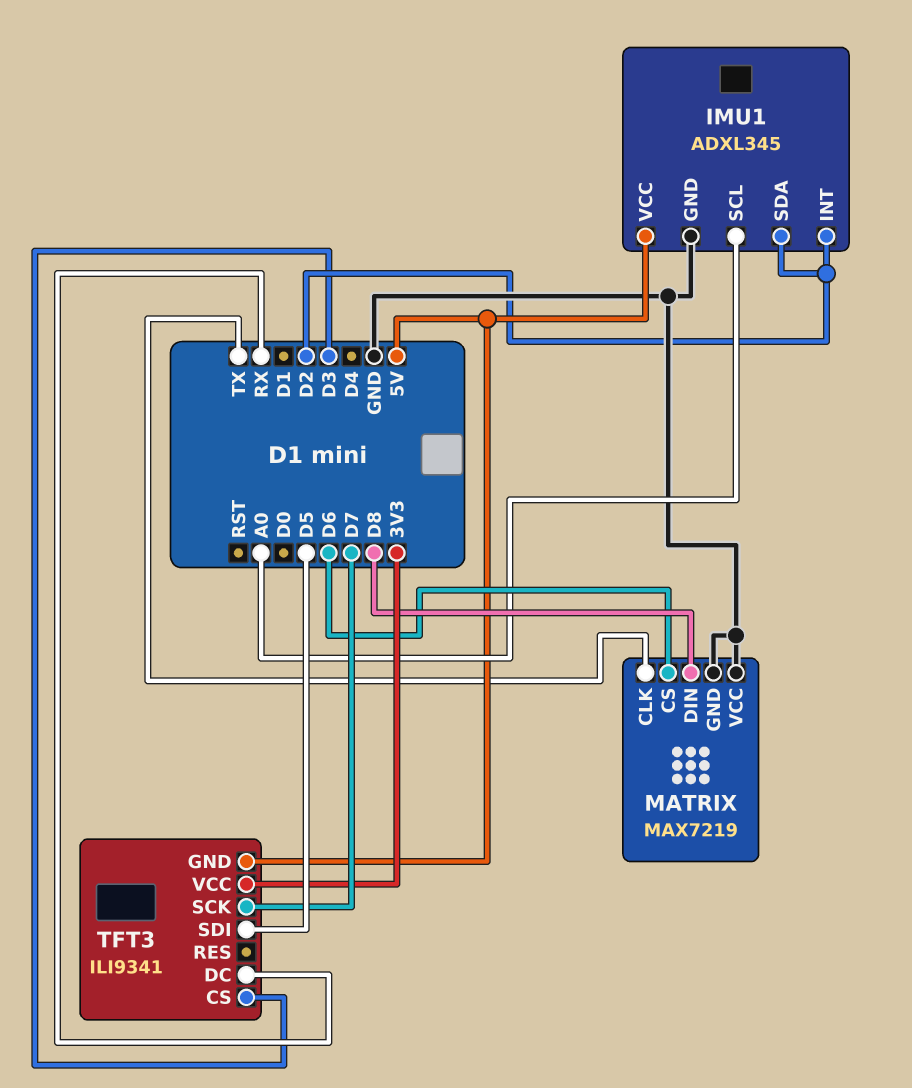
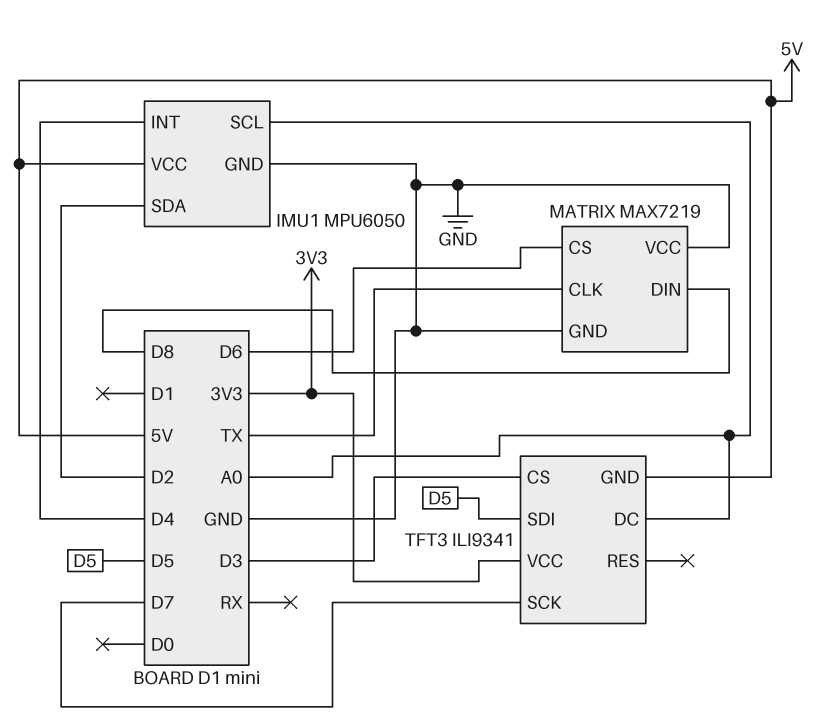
IMU1: ADXL345 -> MPU6050
IMU1 pin INT: D2 -> D4
TFT3 pin DC: RX -> A0

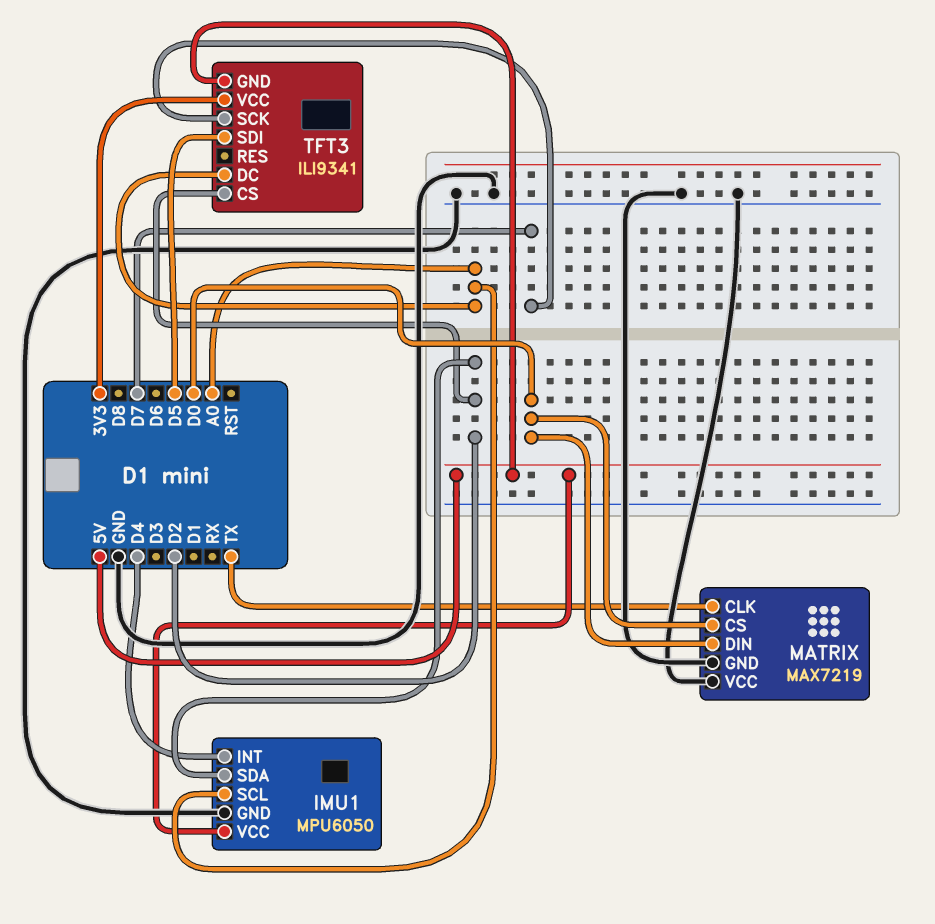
MATRIX pin CS: D6 -> D0
MATRIX pin DIN: D8 -> D0
TFT3 pin CS: D3 -> D2

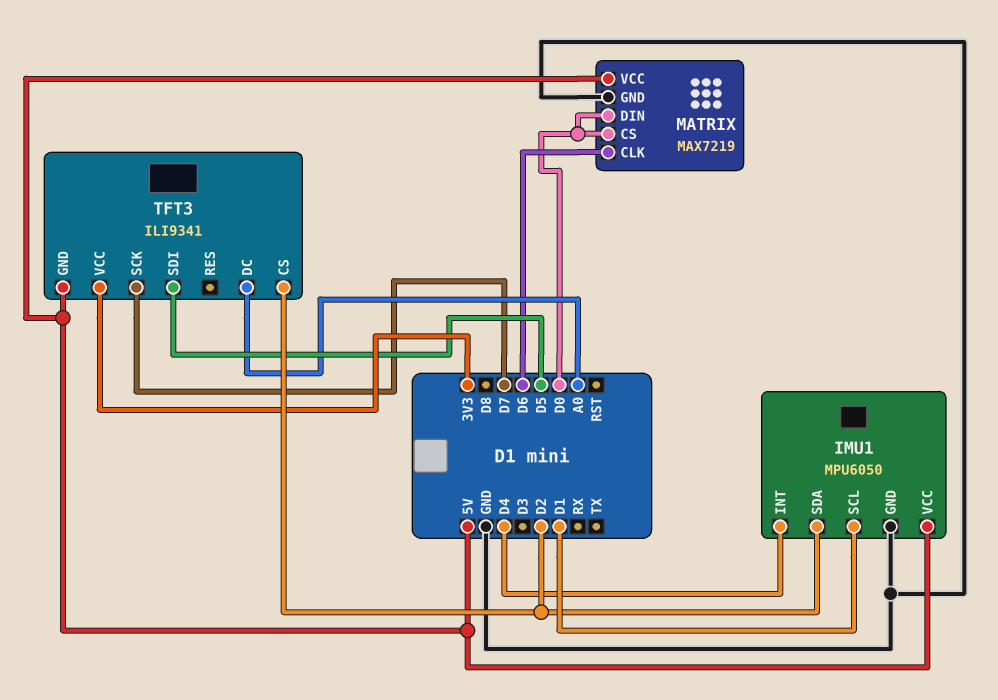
IMU1 pin SCL: A0 -> D1
MATRIX pin CLK: TX -> D6
MATRIX pin VCC: GND -> 5V

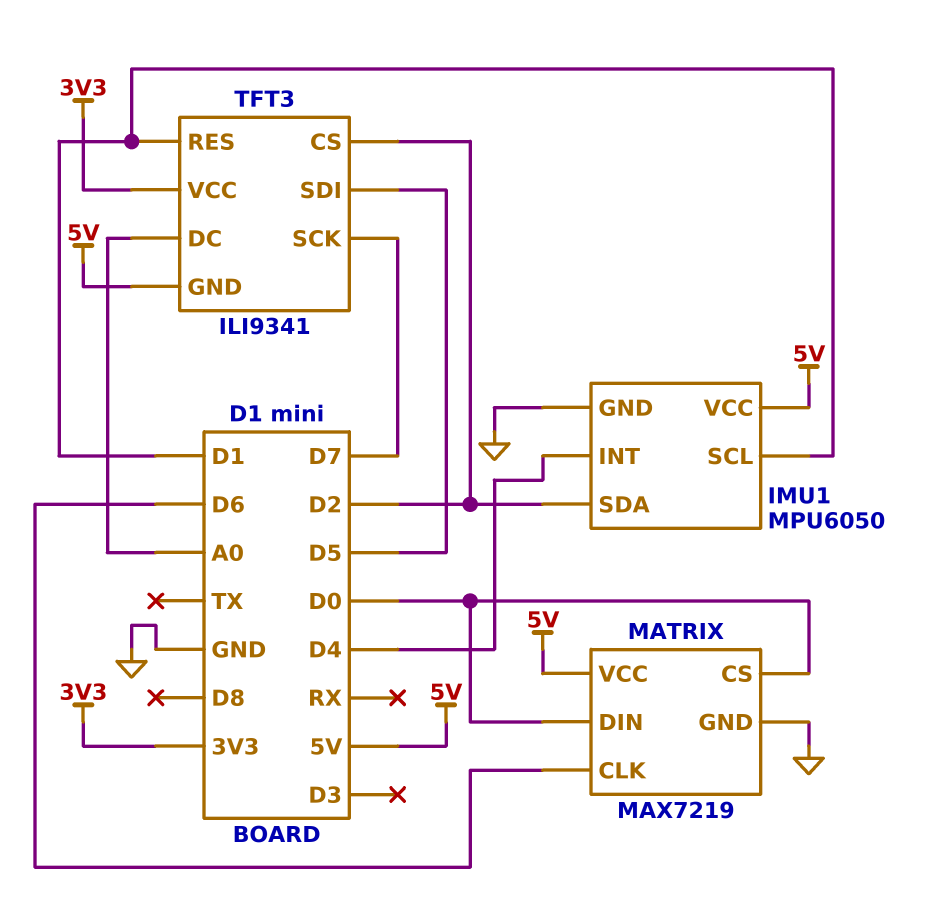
TFT3 pin RES: none -> D1

